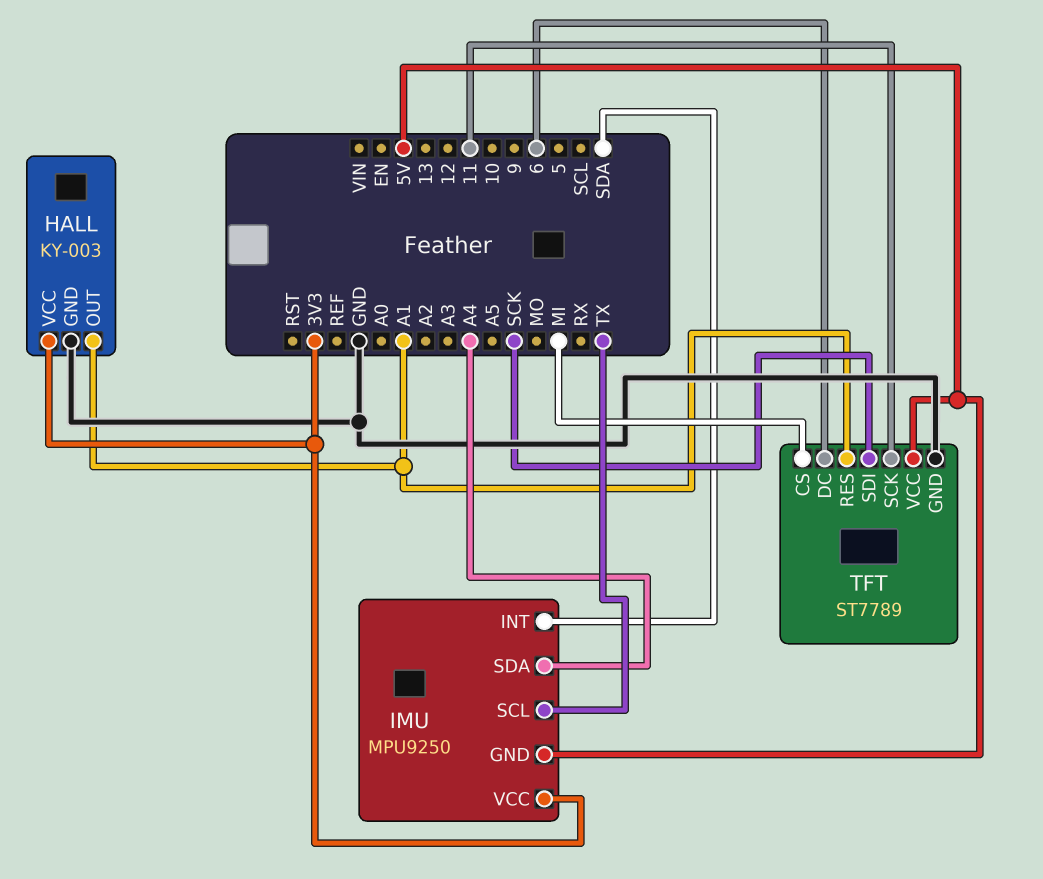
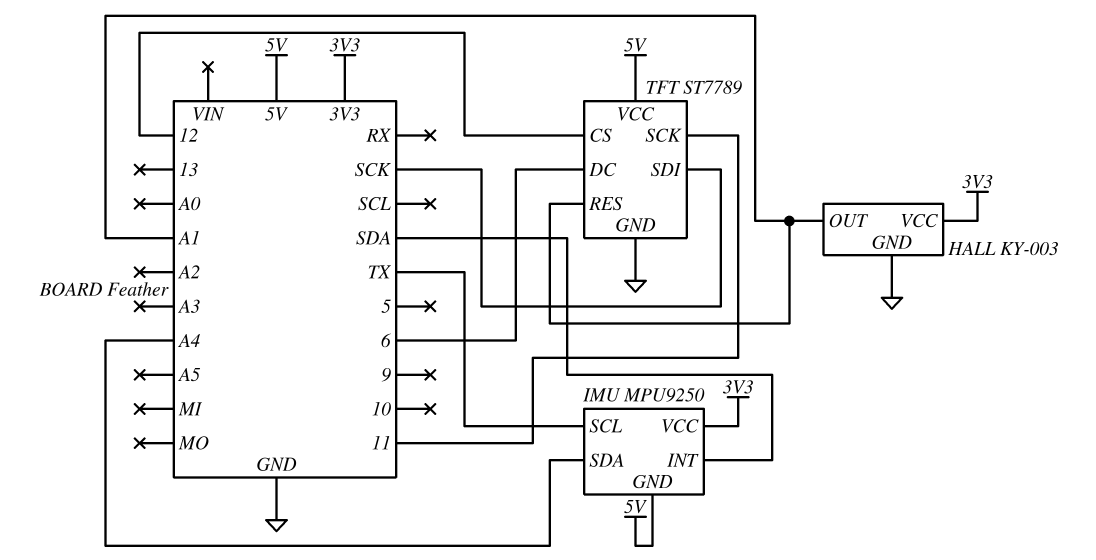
TFT pin CS: MI -> 12

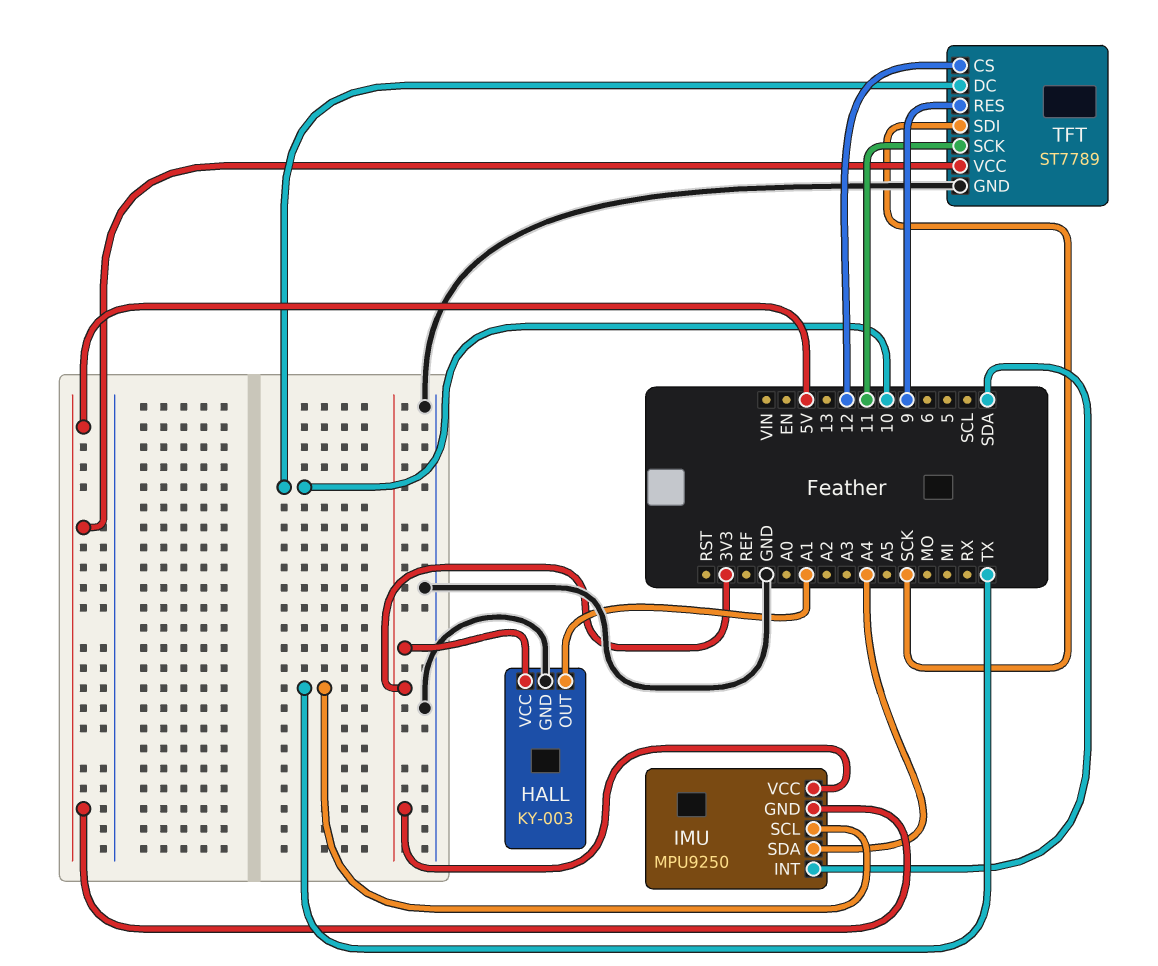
TFT pin DC: 6 -> 10
TFT pin RES: A1 -> 9

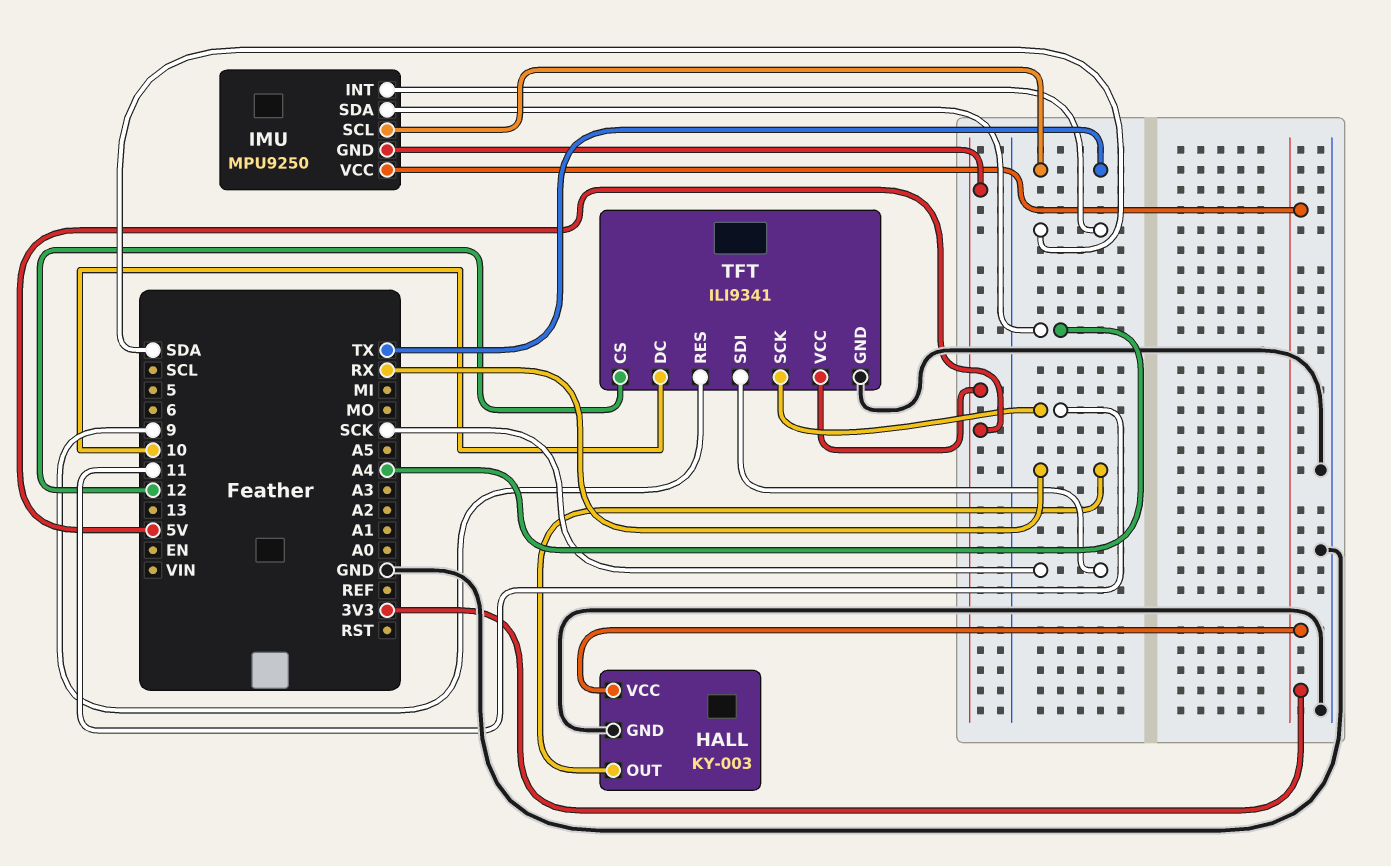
HALL pin OUT: A1 -> RX
TFT: ST7789 -> ILI9341

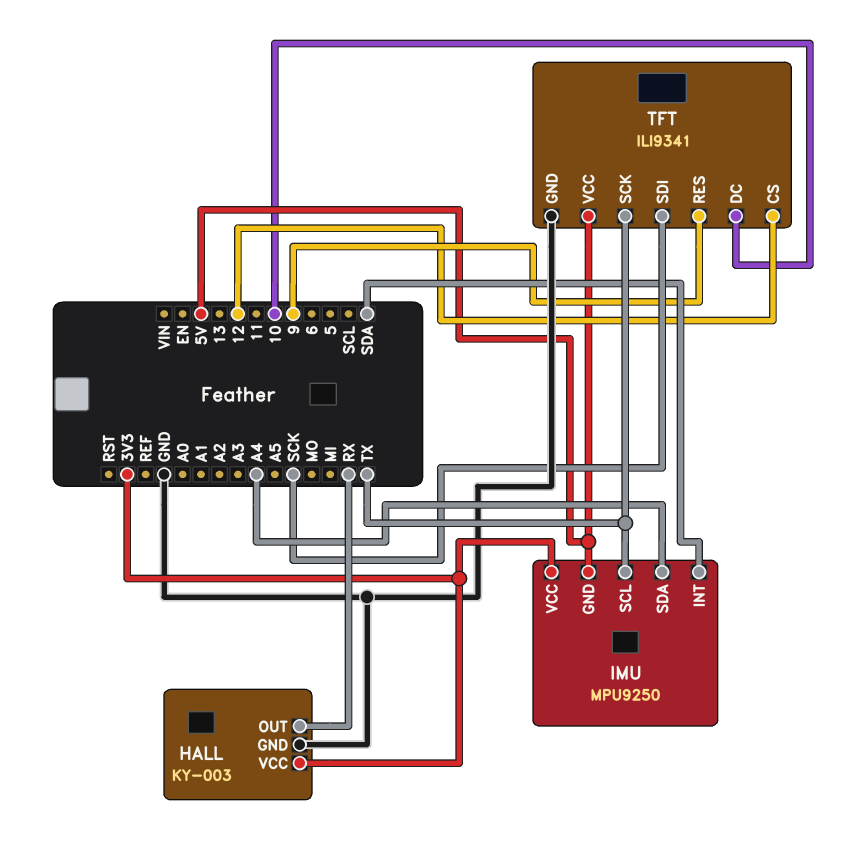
TFT pin SCK: 11 -> TX

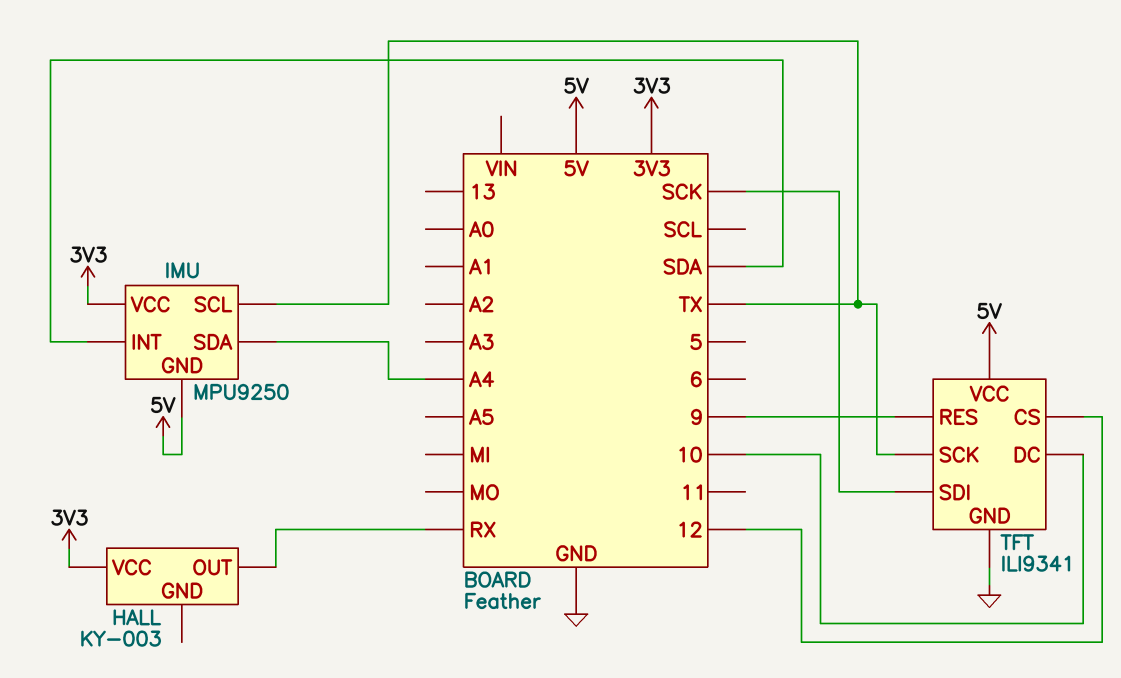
HALL pin GND: GND -> none

